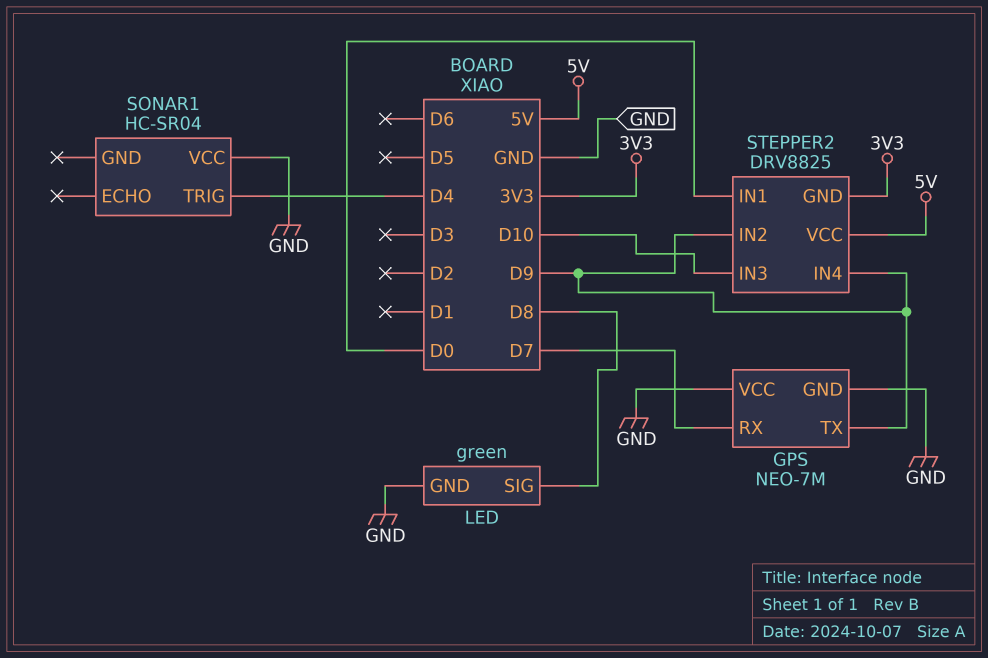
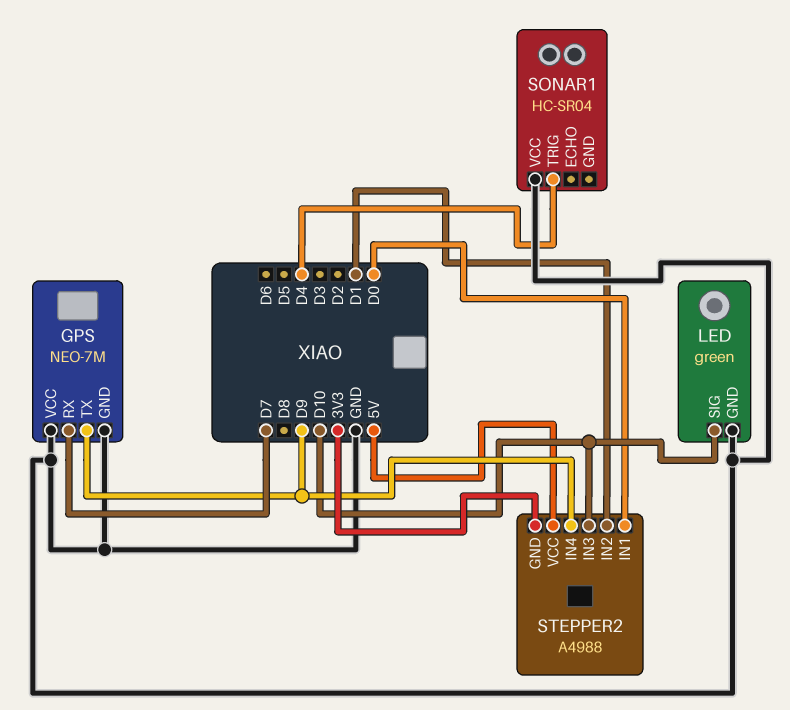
LED pin SIG: D8 -> D10
STEPPER2: DRV8825 -> A4988
STEPPER2 pin IN2: D9 -> D1

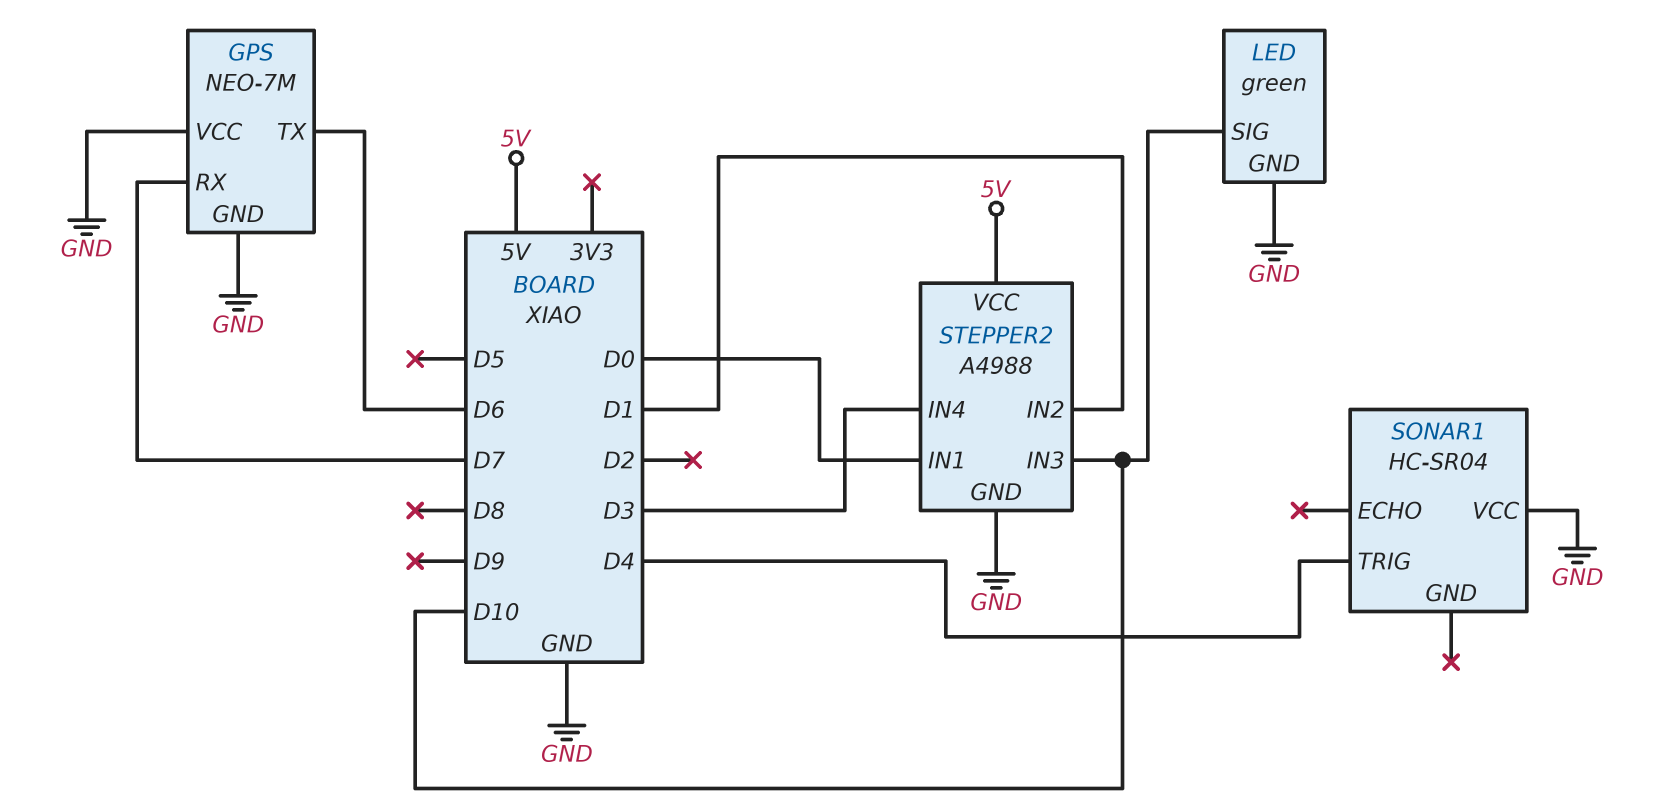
GPS pin TX: D9 -> D6
STEPPER2 pin GND: 3V3 -> GND
STEPPER2 pin IN4: D9 -> D3

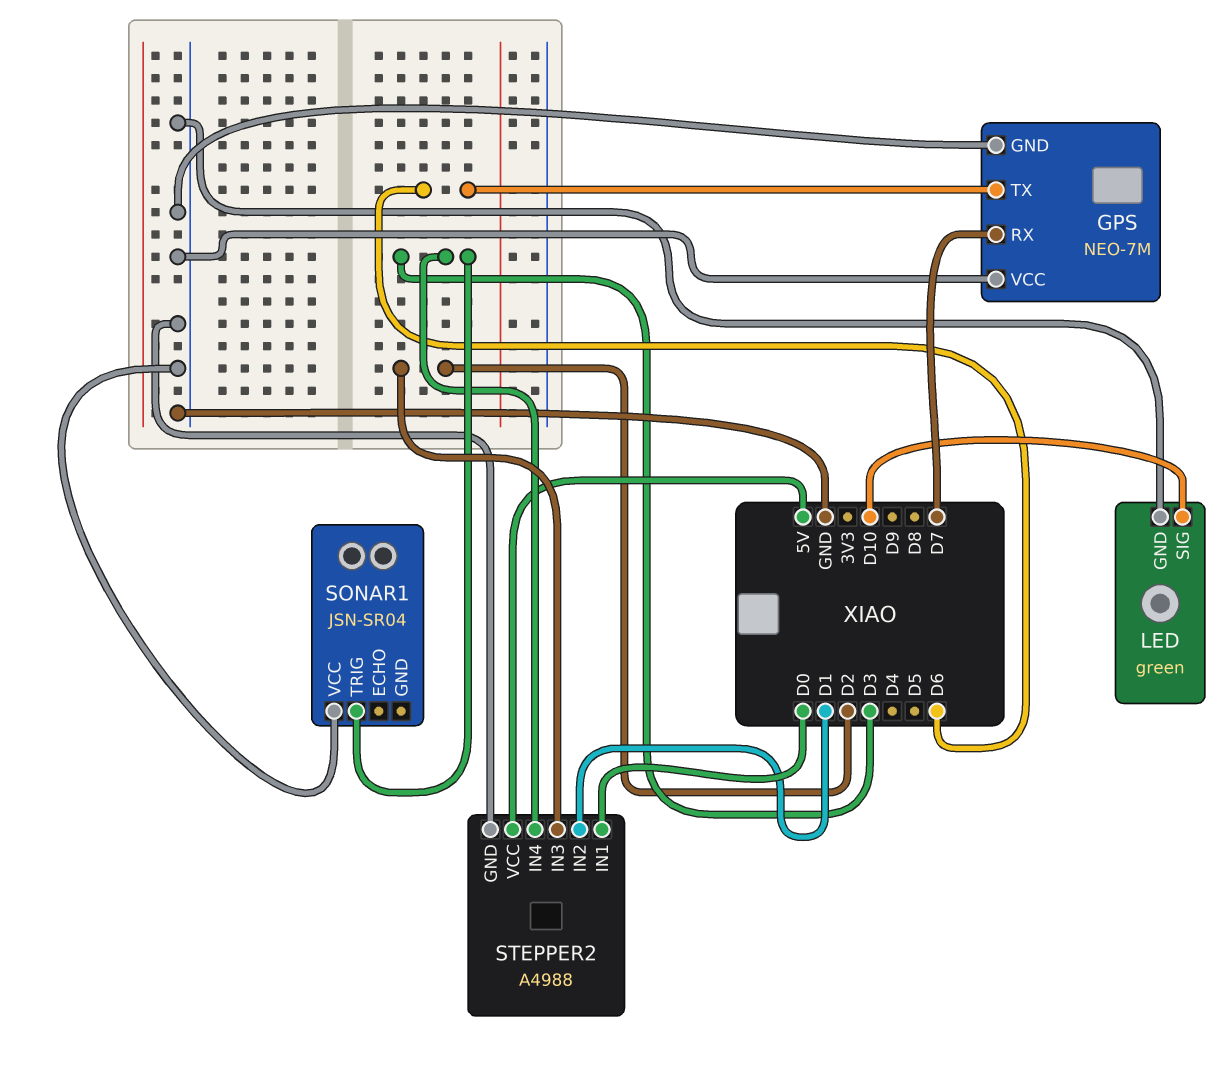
SONAR1: HC-SR04 -> JSN-SR04
SONAR1 pin TRIG: D4 -> D3
STEPPER2 pin IN3: D10 -> D2

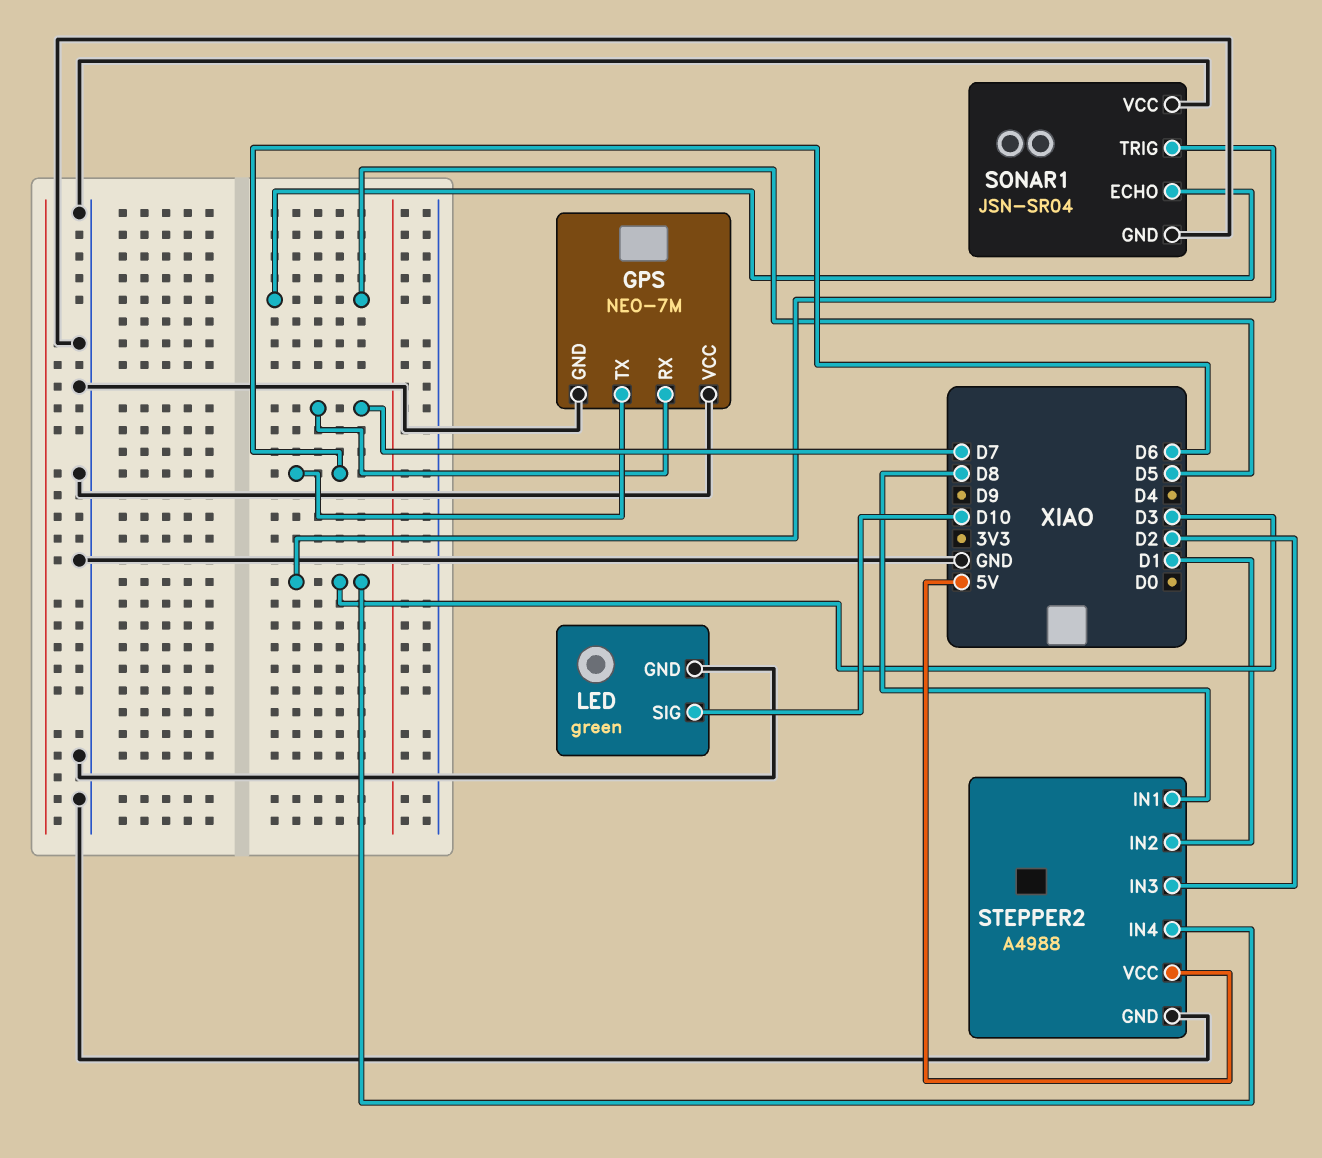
SONAR1 pin ECHO: none -> D5
SONAR1 pin GND: none -> GND
STEPPER2 pin IN1: D0 -> D8

